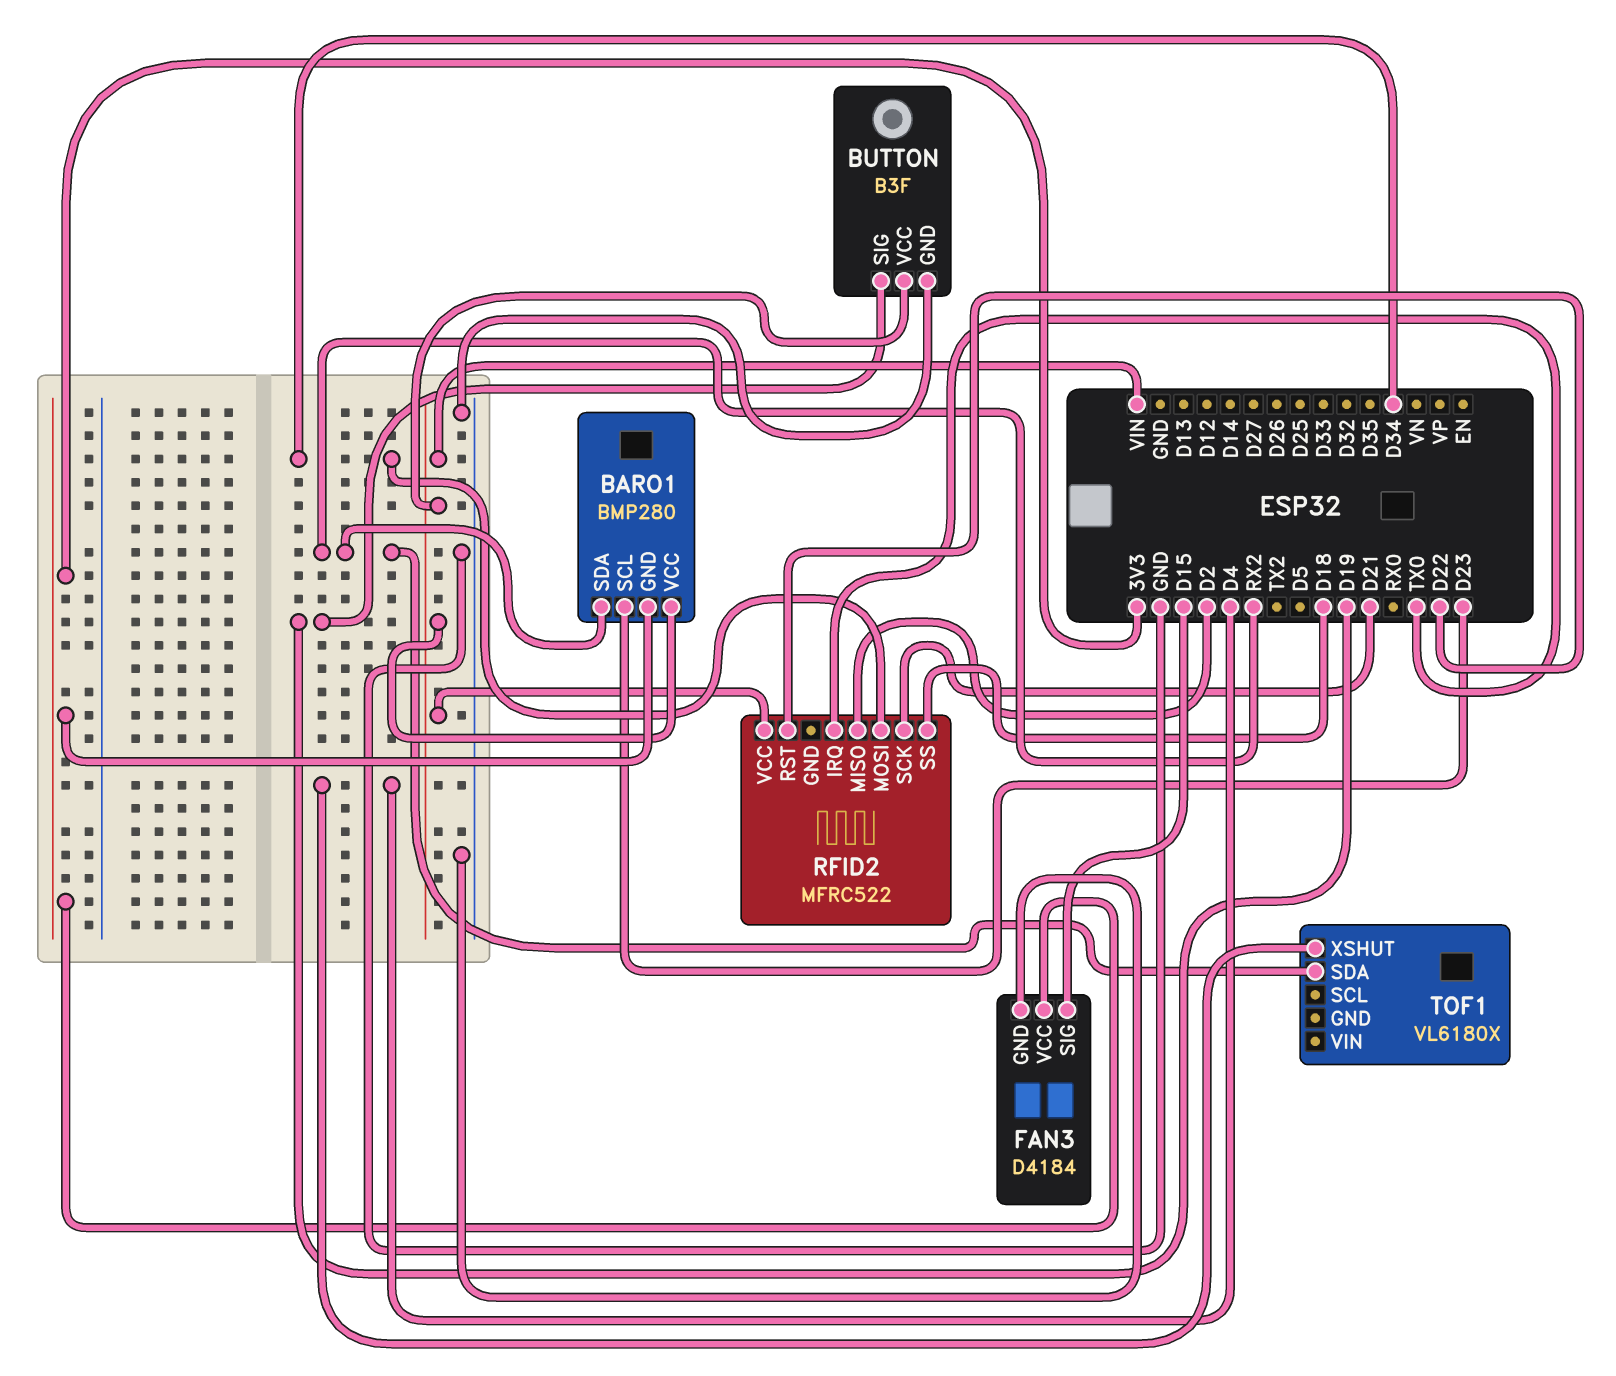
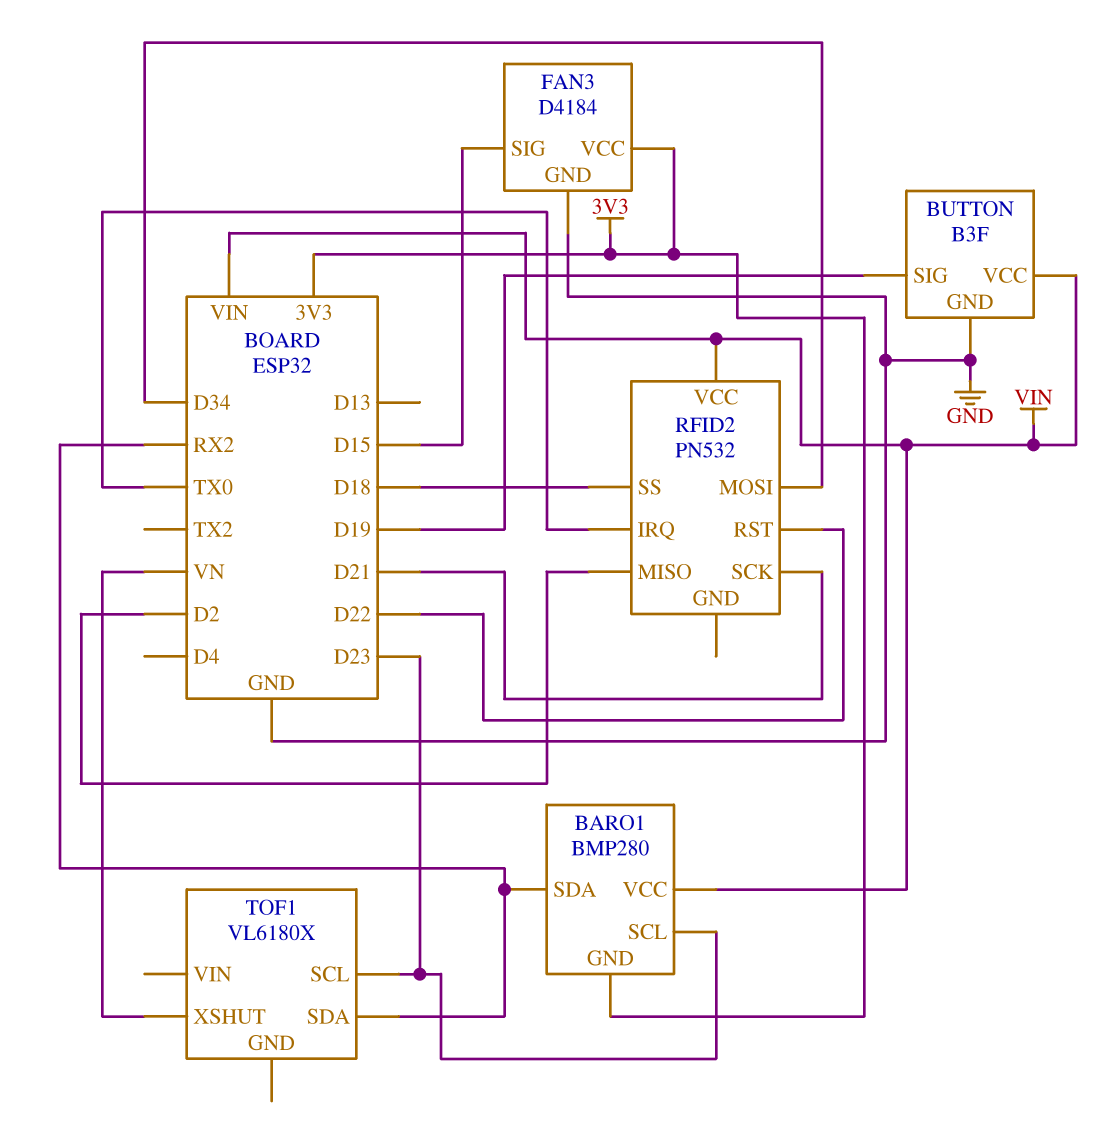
RFID2: MFRC522 -> PN532
TOF1 pin SCL: none -> D23
TOF1 pin XSHUT: D4 -> VN

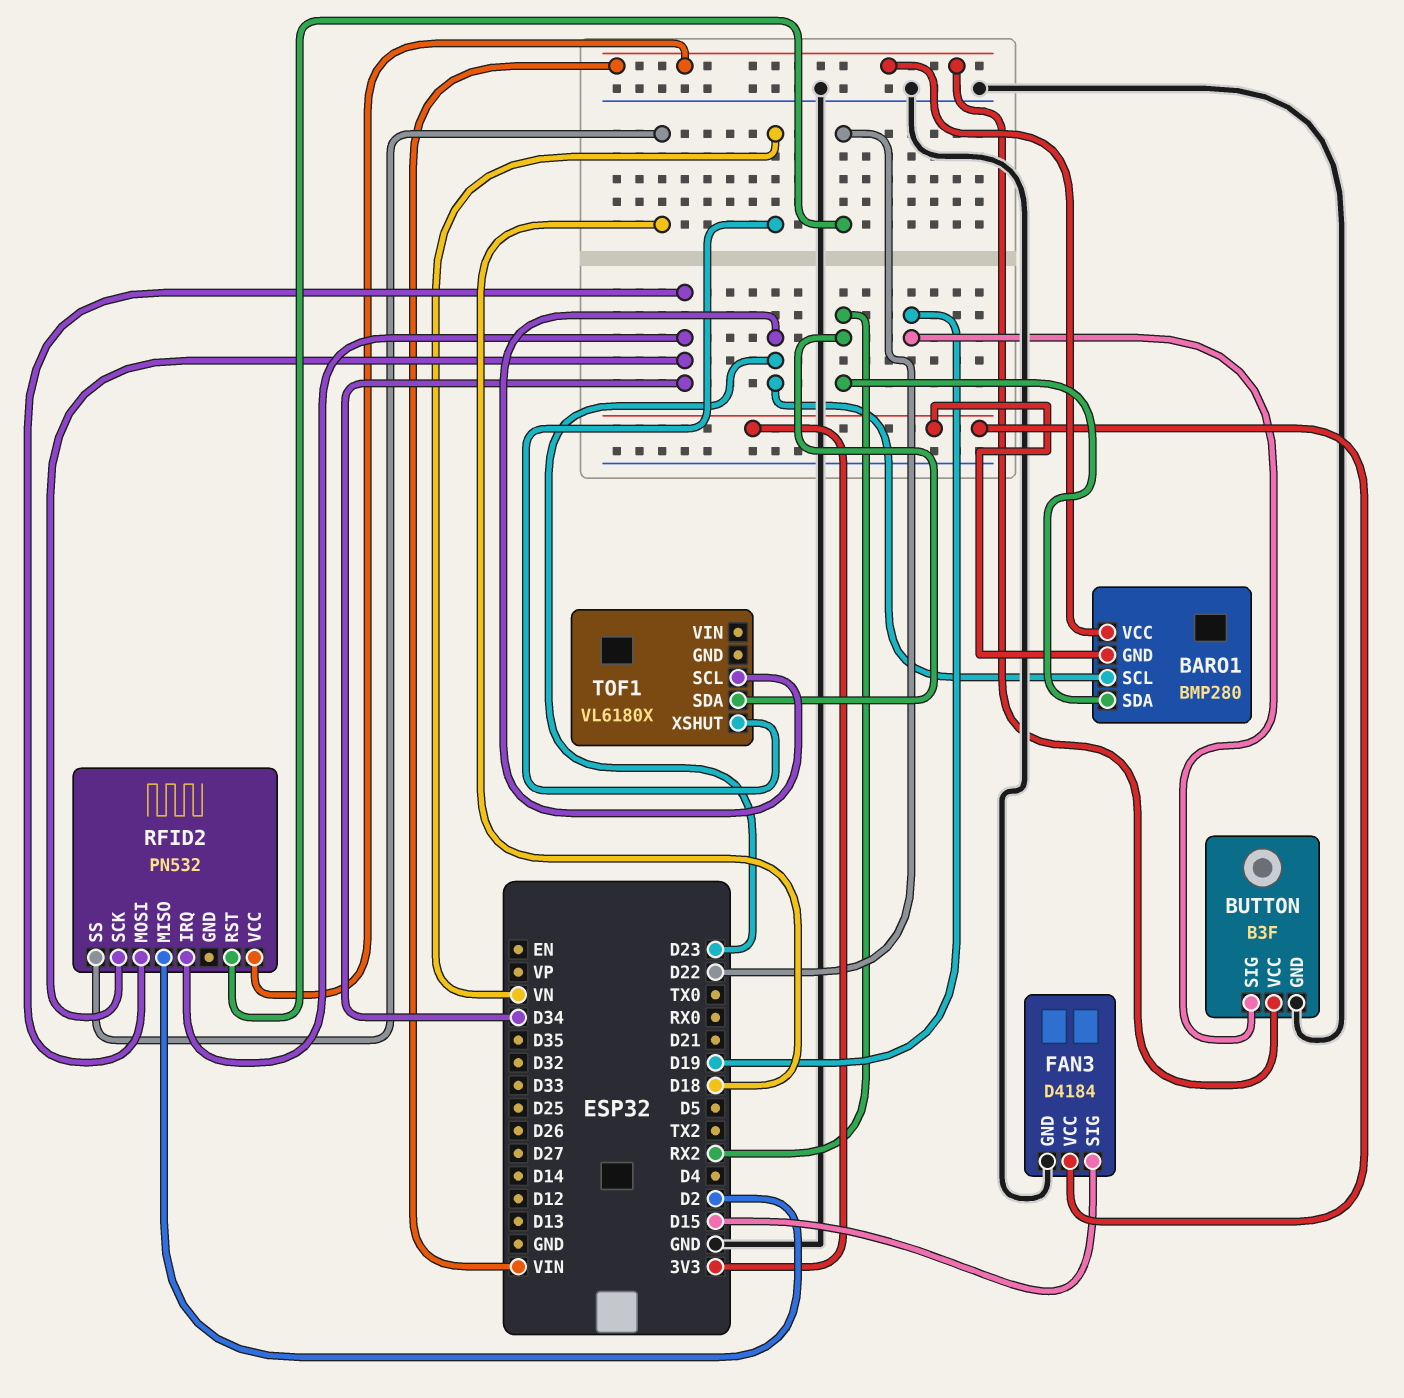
RFID2 pin IRQ: TX0 -> D34
RFID2 pin SCK: D21 -> D34

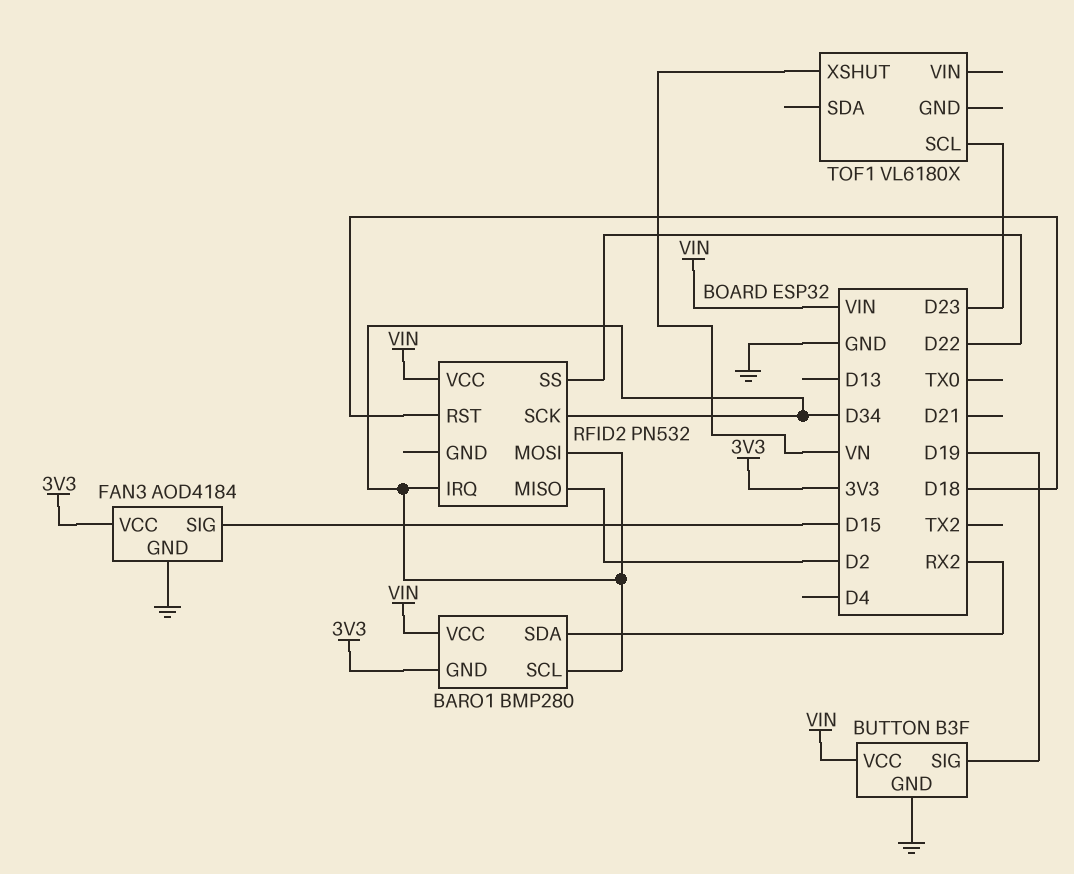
BARO1 pin SCL: D23 -> D34
FAN3: D4184 -> AOD4184
RFID2 pin RST: D22 -> D18
RFID2 pin SS: D18 -> D22
TOF1 pin SDA: RX2 -> none

